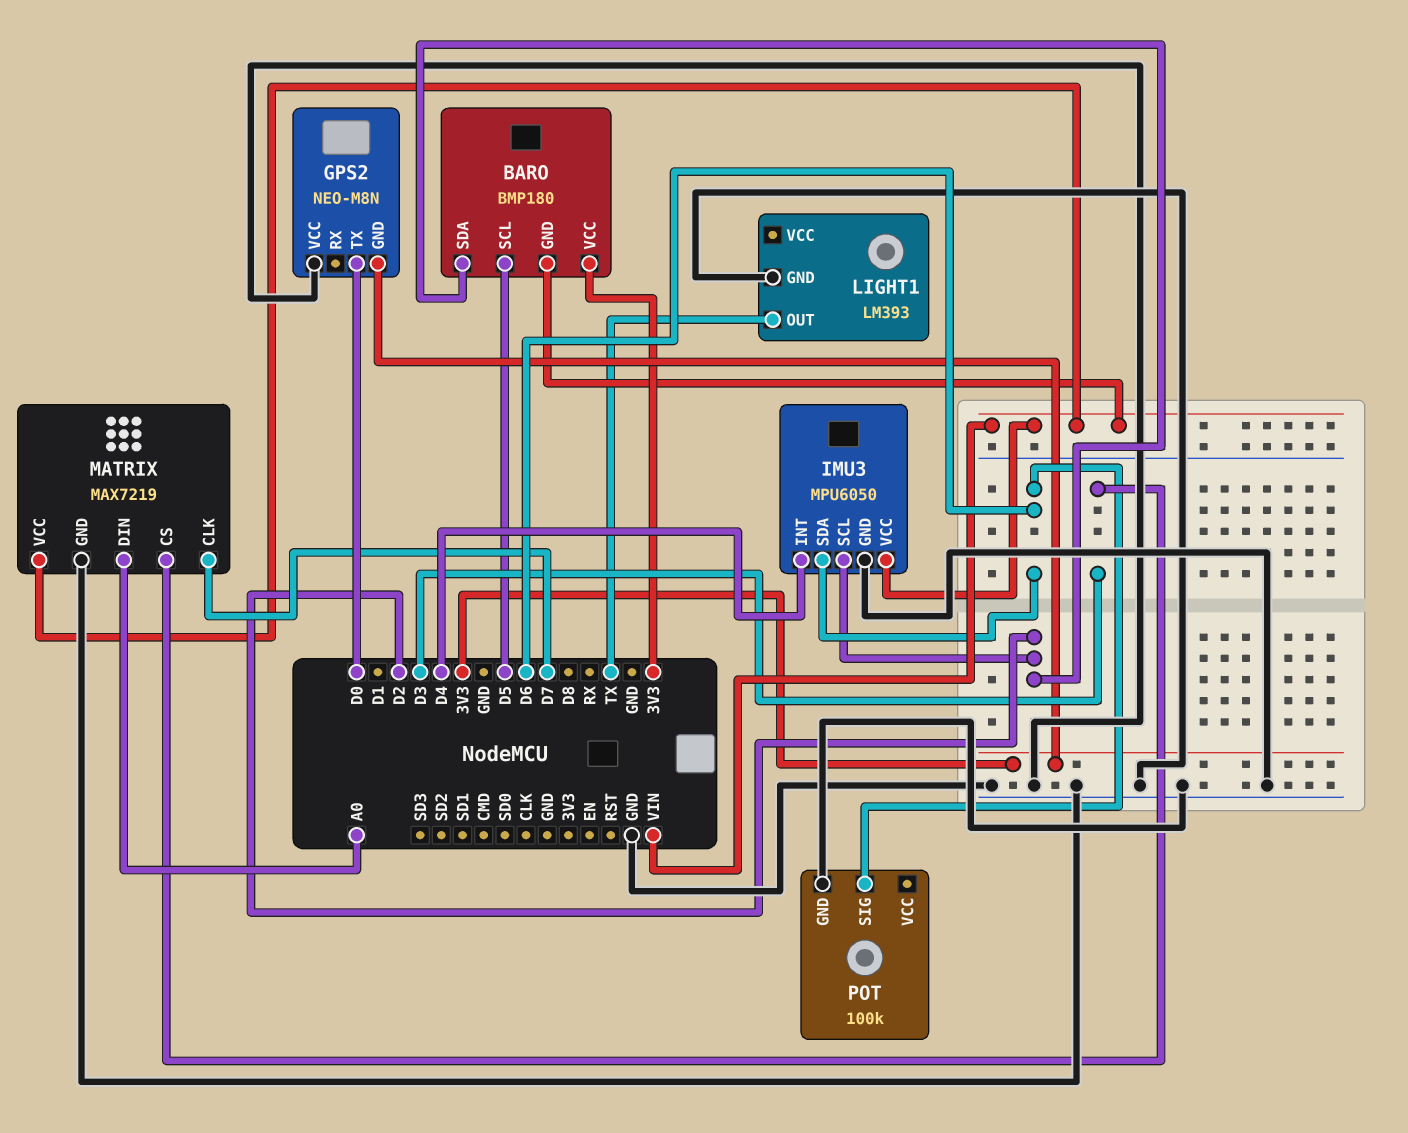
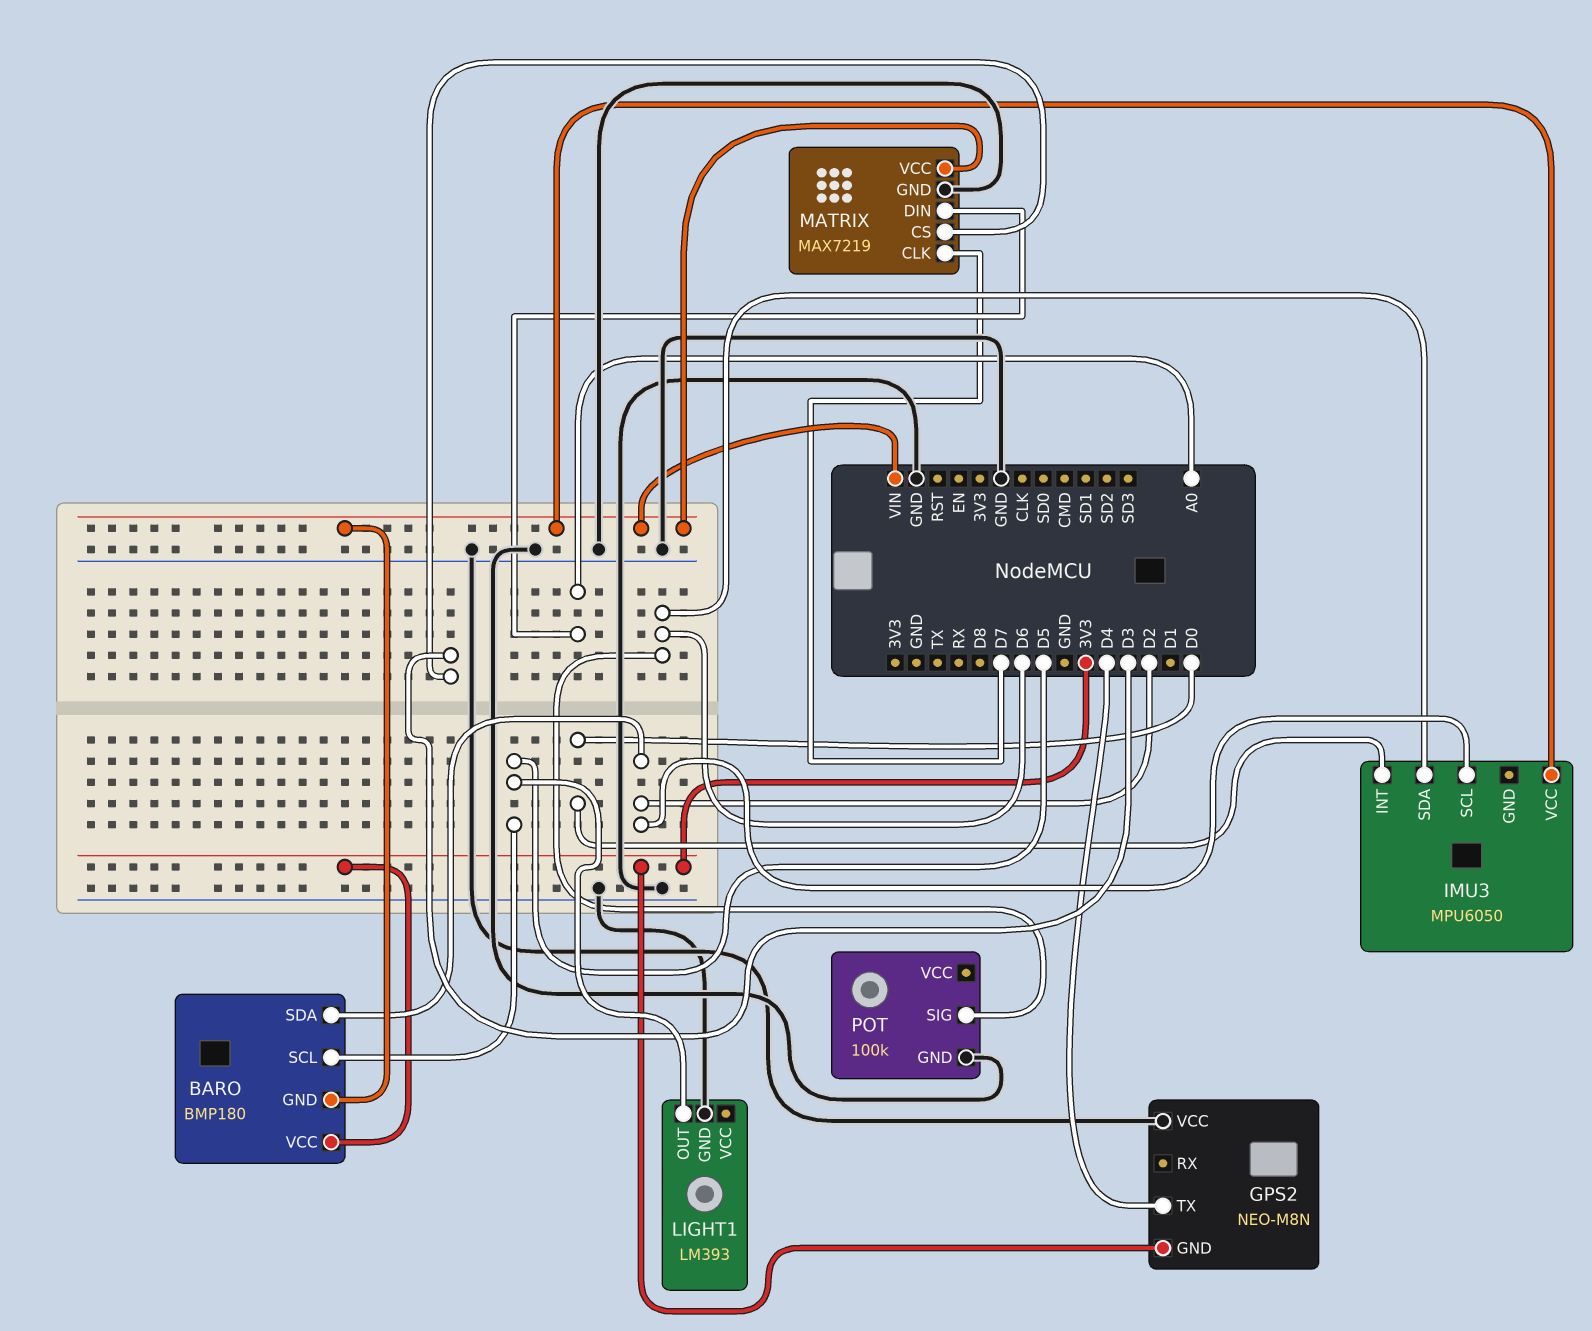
GPS2 pin TX: D0 -> D4
IMU3 pin GND: GND -> none
IMU3 pin INT: D4 -> D0
LIGHT1 pin OUT: TX -> D5

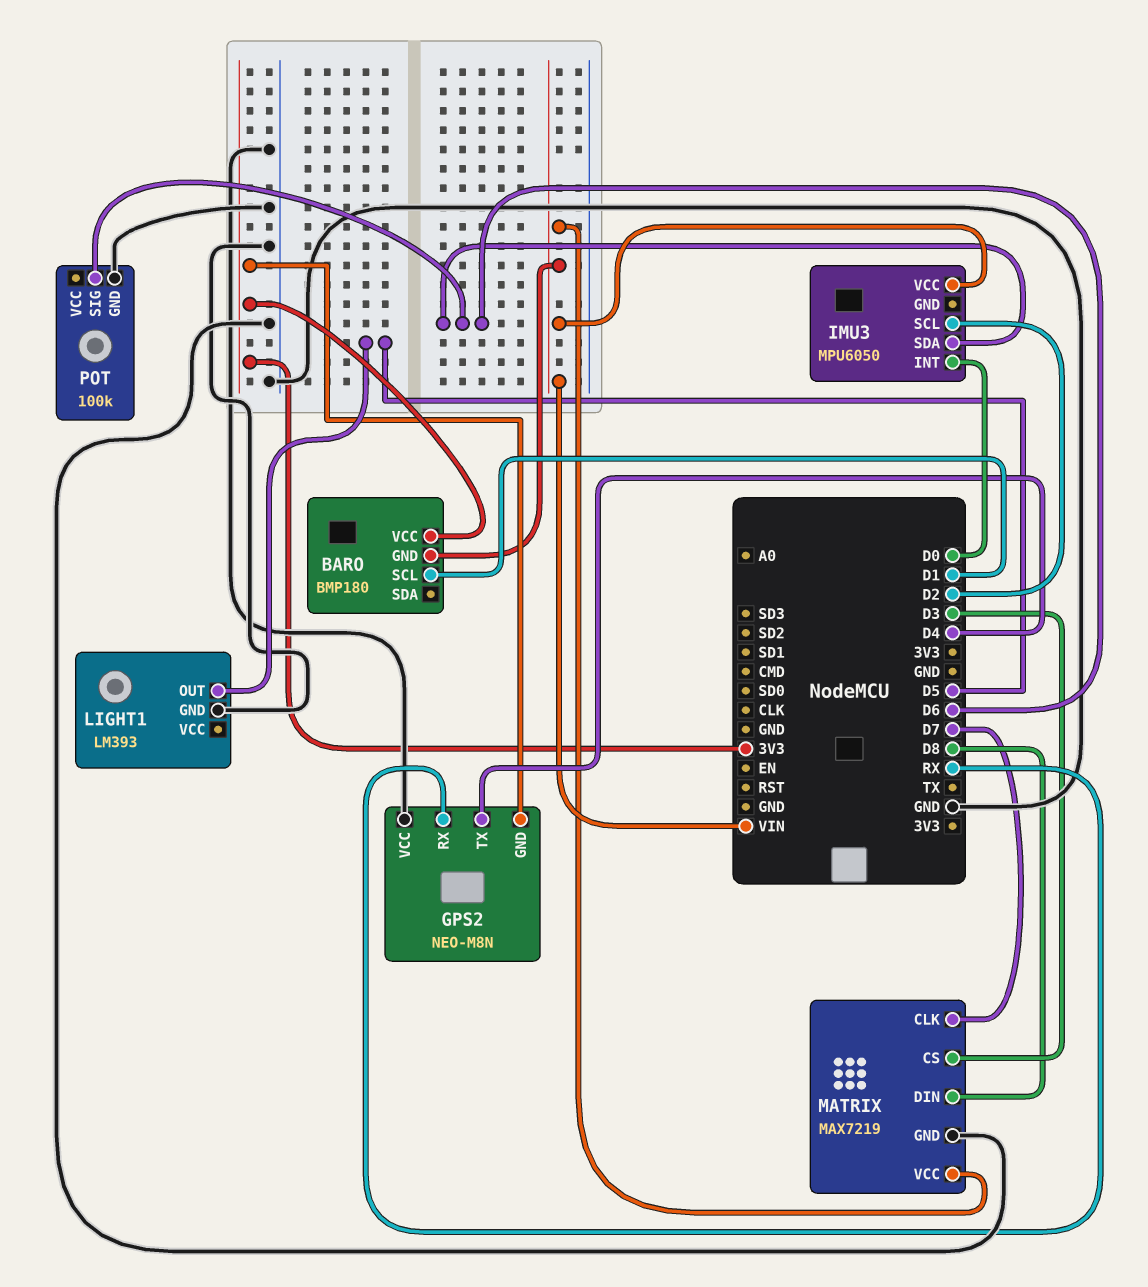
BARO pin SCL: D5 -> D1
BARO pin SDA: D2 -> none
GPS2 pin RX: none -> RX
MATRIX pin DIN: A0 -> D8

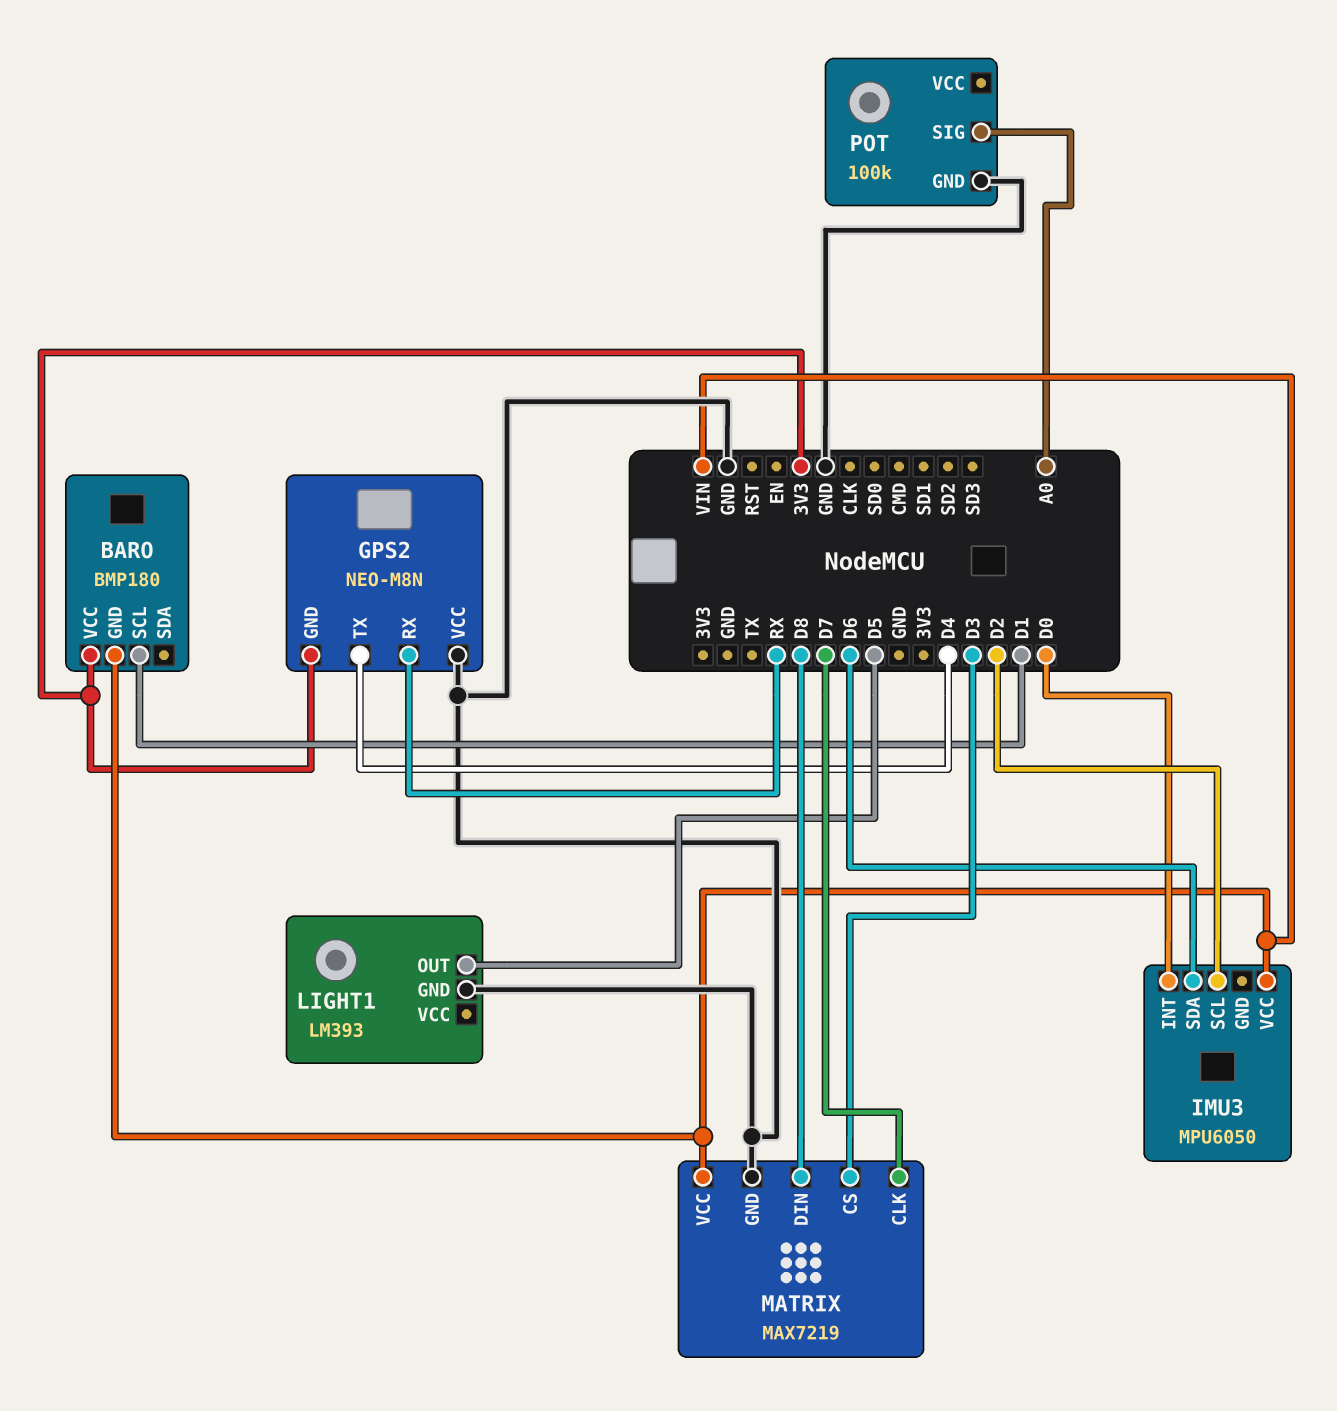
POT pin SIG: D6 -> A0

